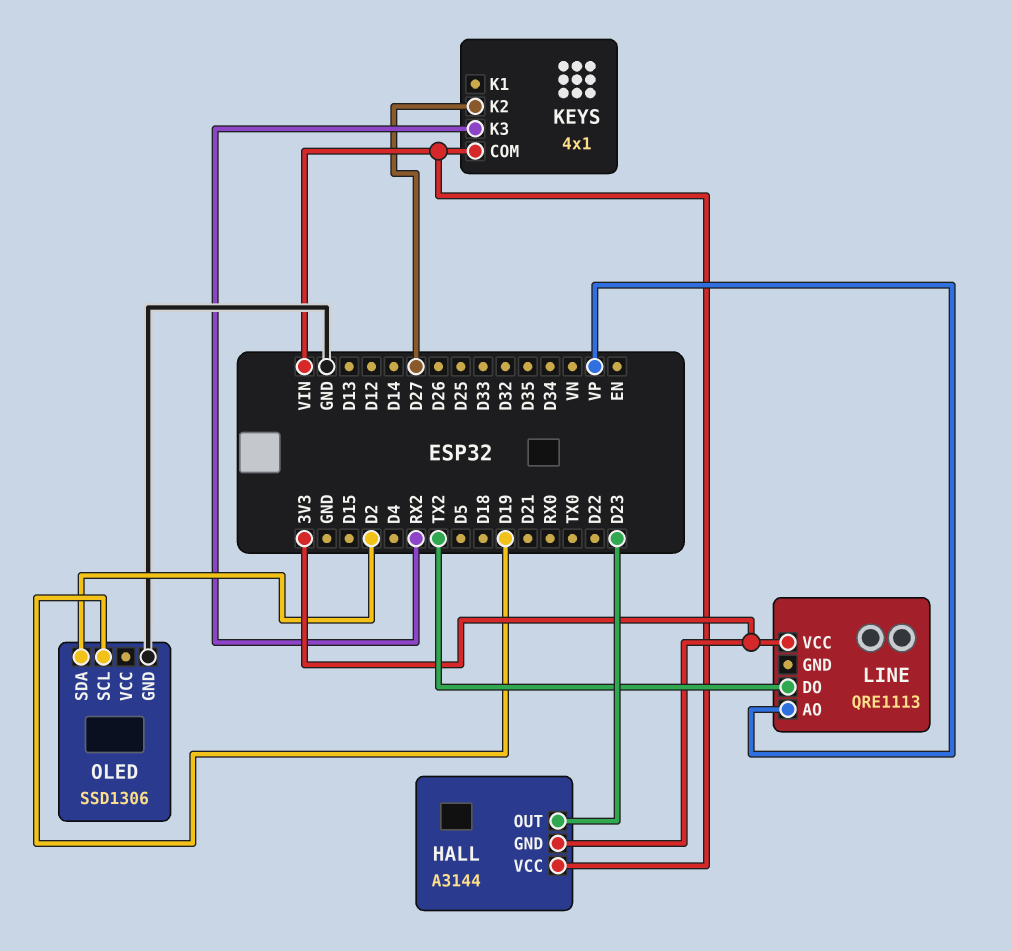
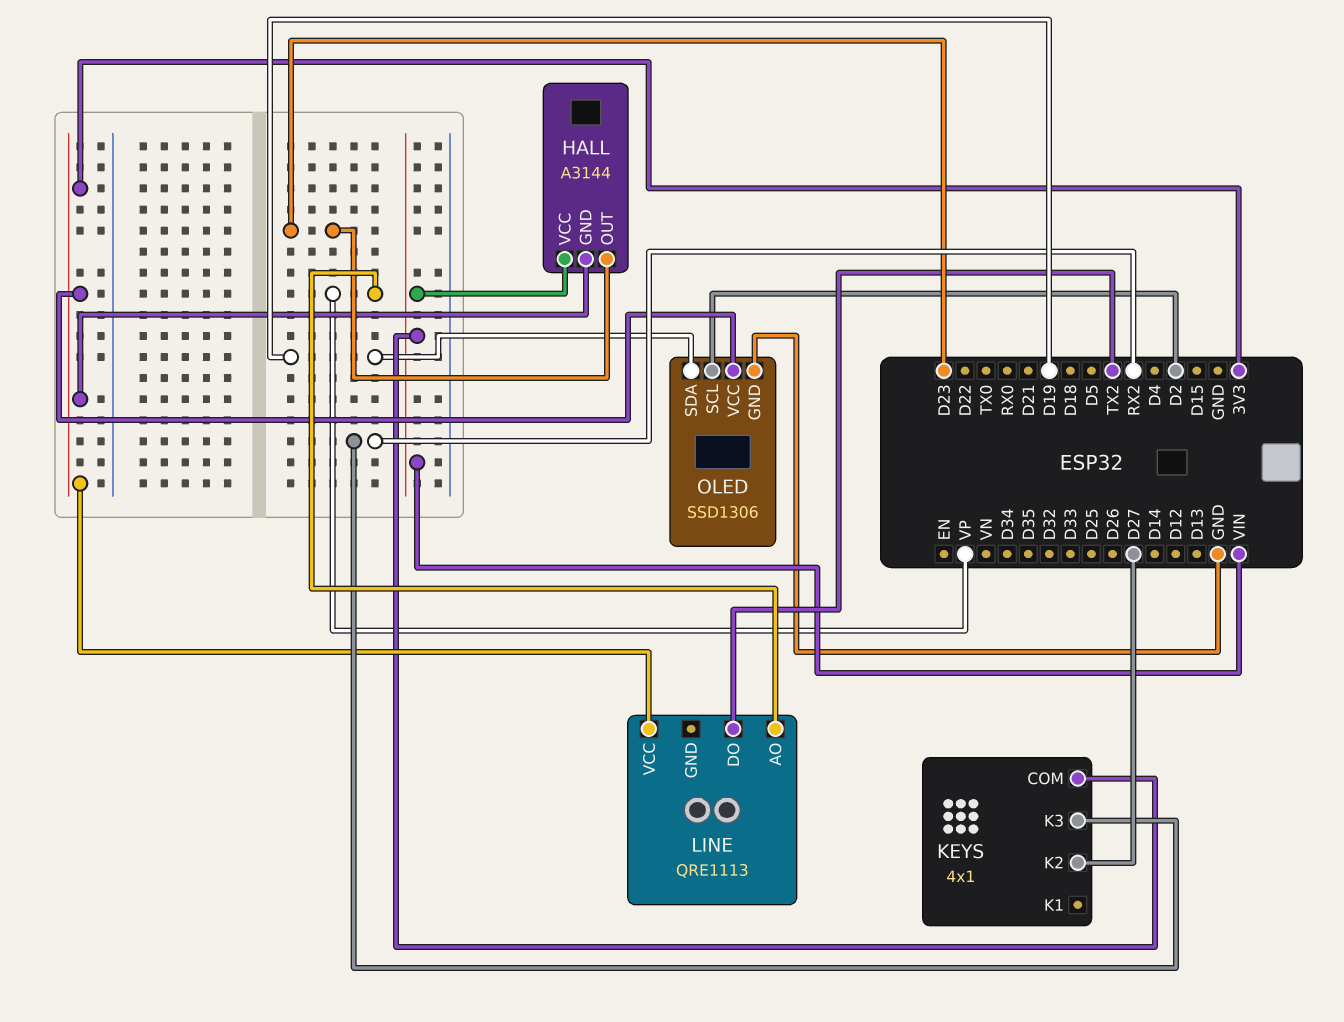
OLED pin SCL: D19 -> D2
OLED pin SDA: D2 -> D19
OLED pin VCC: none -> 3V3

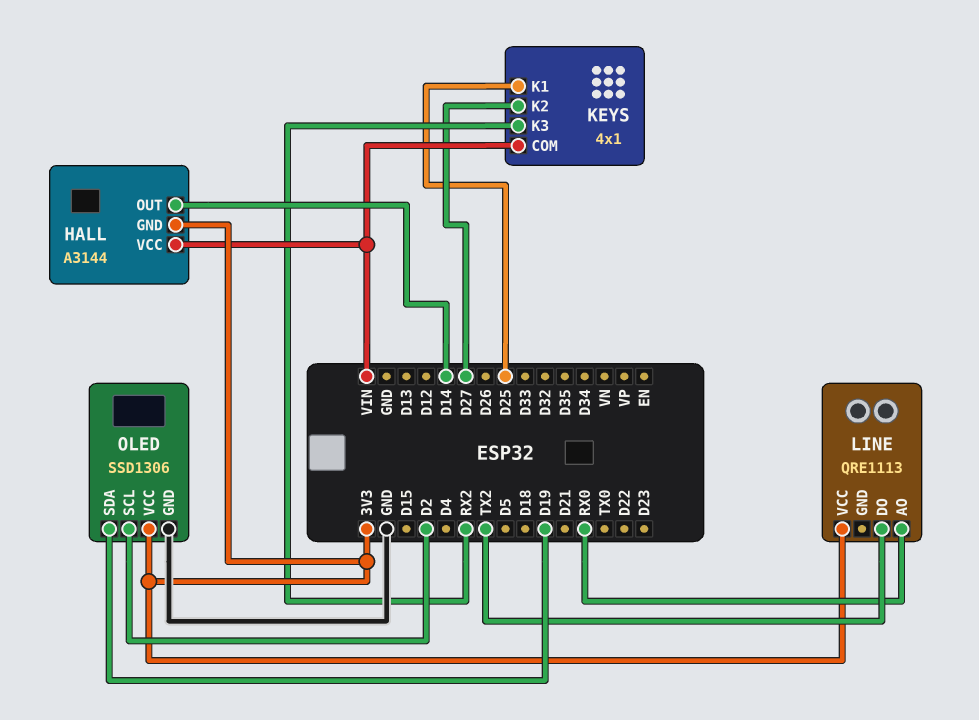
HALL pin OUT: D23 -> D14
KEYS pin K1: none -> D25
LINE pin AO: VP -> RX0

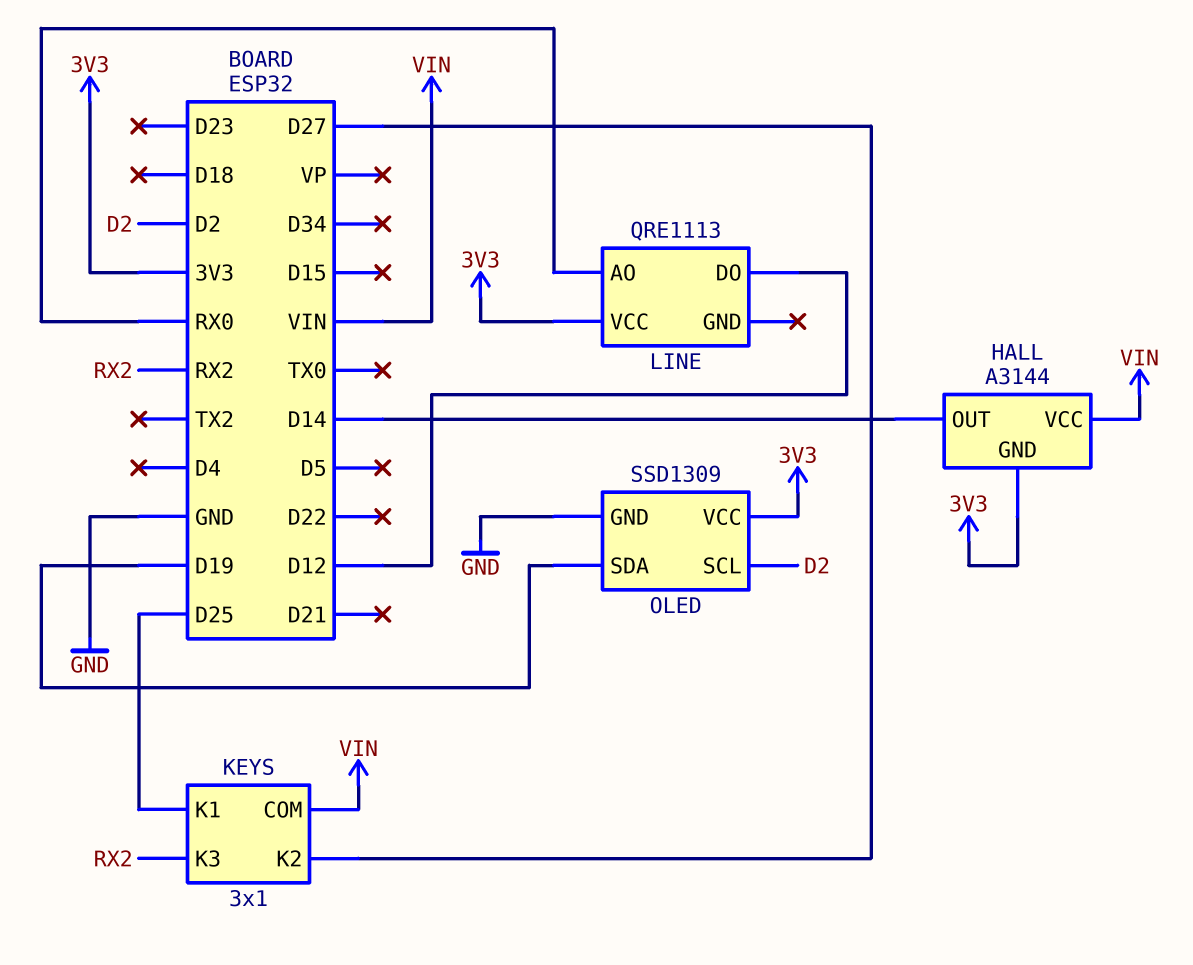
KEYS: 4x1 -> 3x1
LINE pin DO: TX2 -> D12
OLED: SSD1306 -> SSD1309

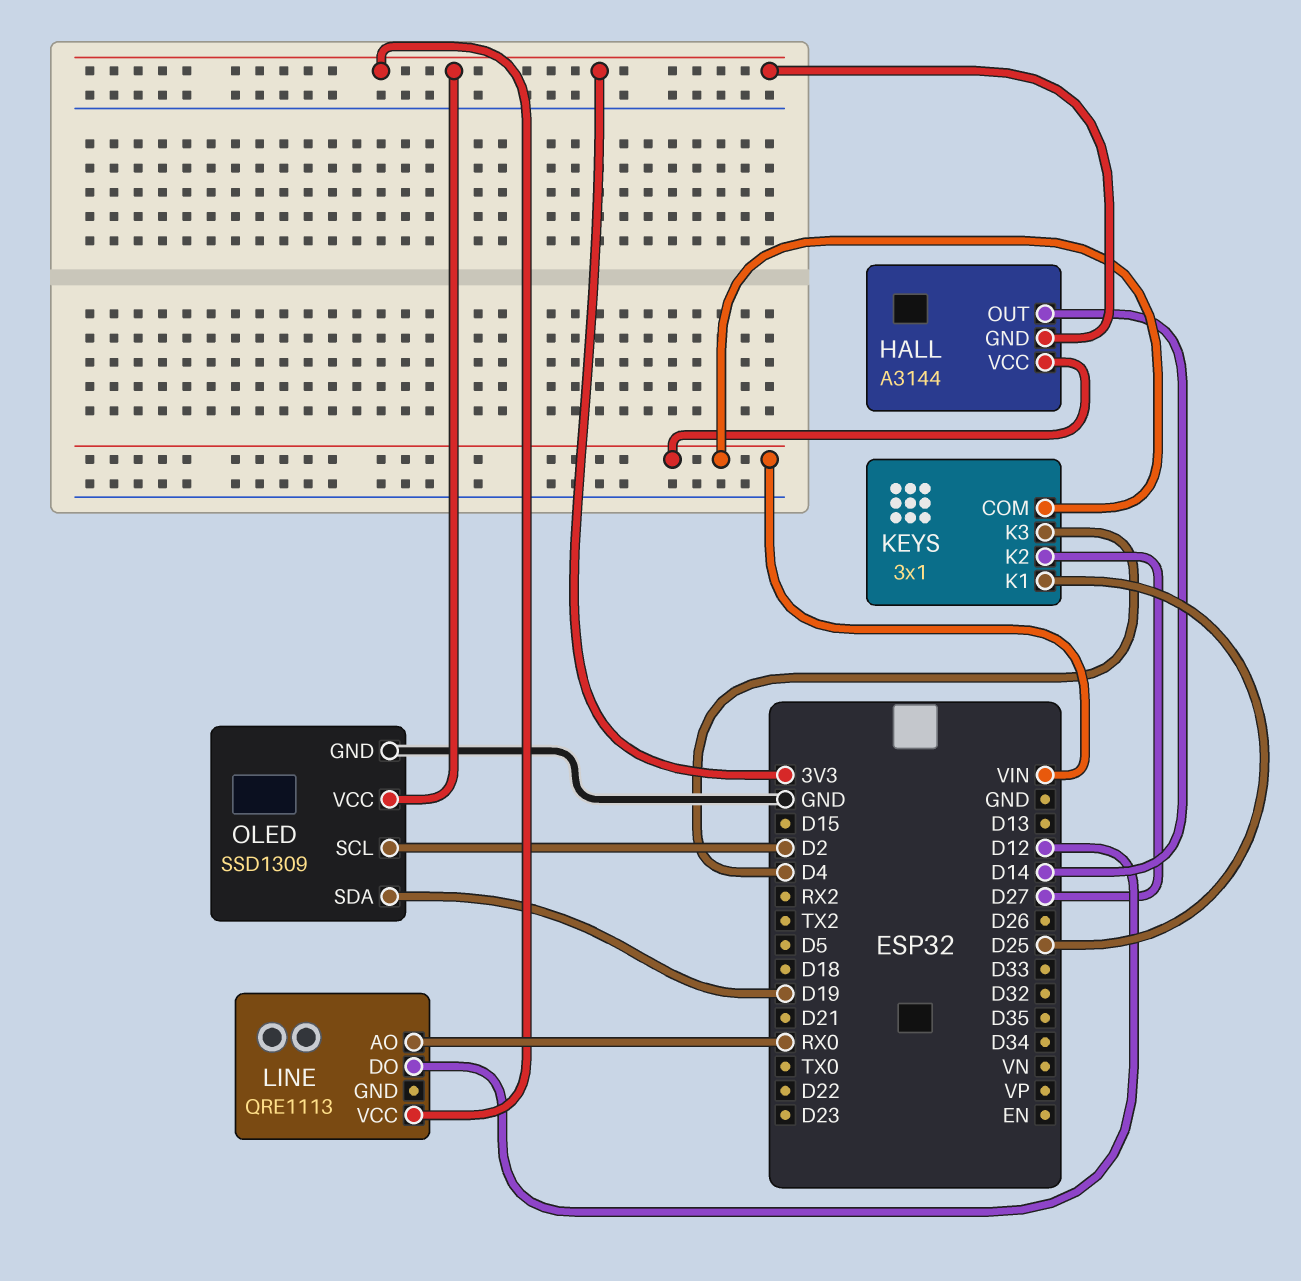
KEYS pin K3: RX2 -> D4

